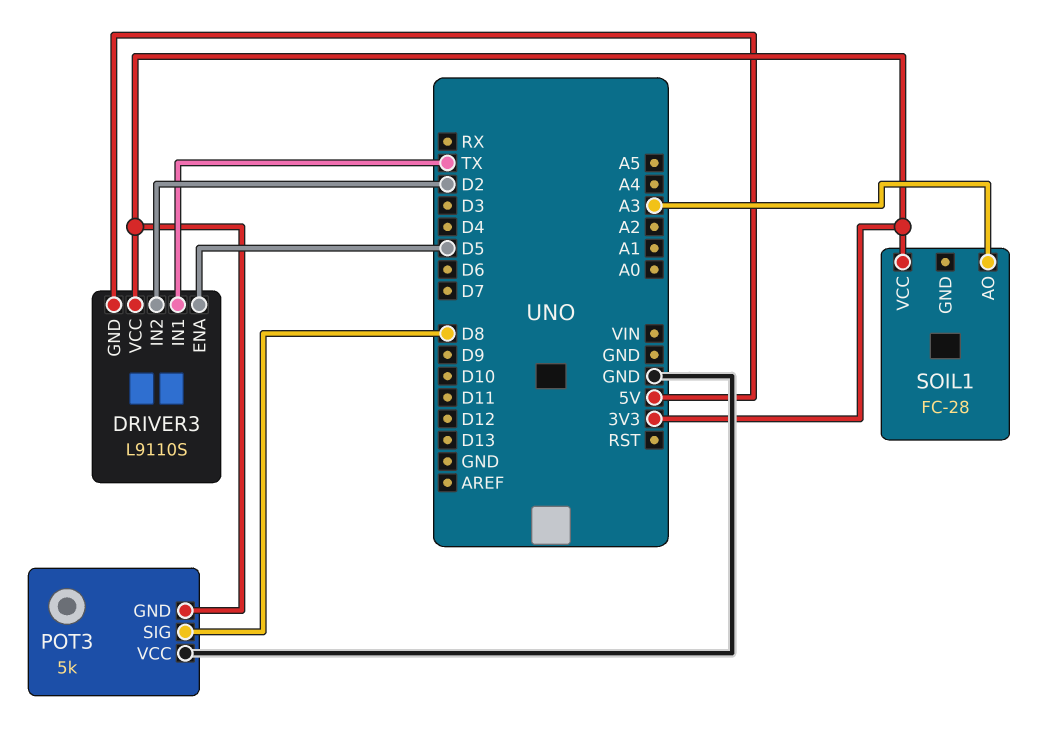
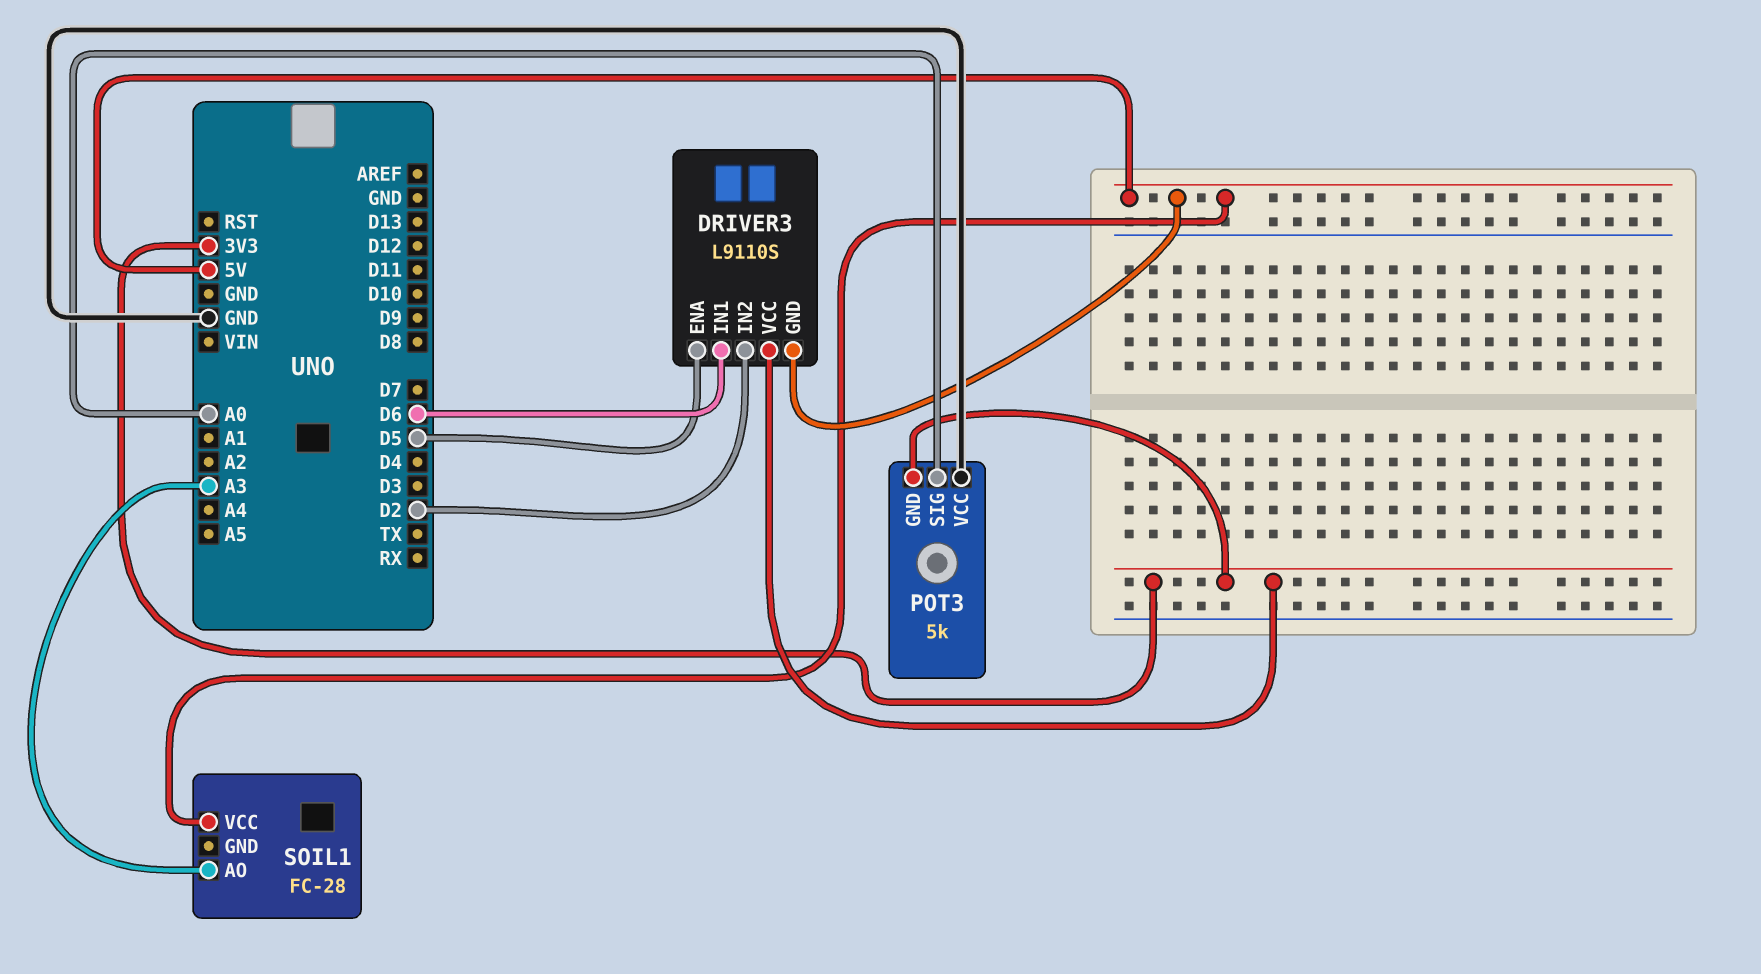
DRIVER3 pin IN1: TX -> D6
POT3 pin SIG: D8 -> A0
SOIL1 pin VCC: 3V3 -> 5V

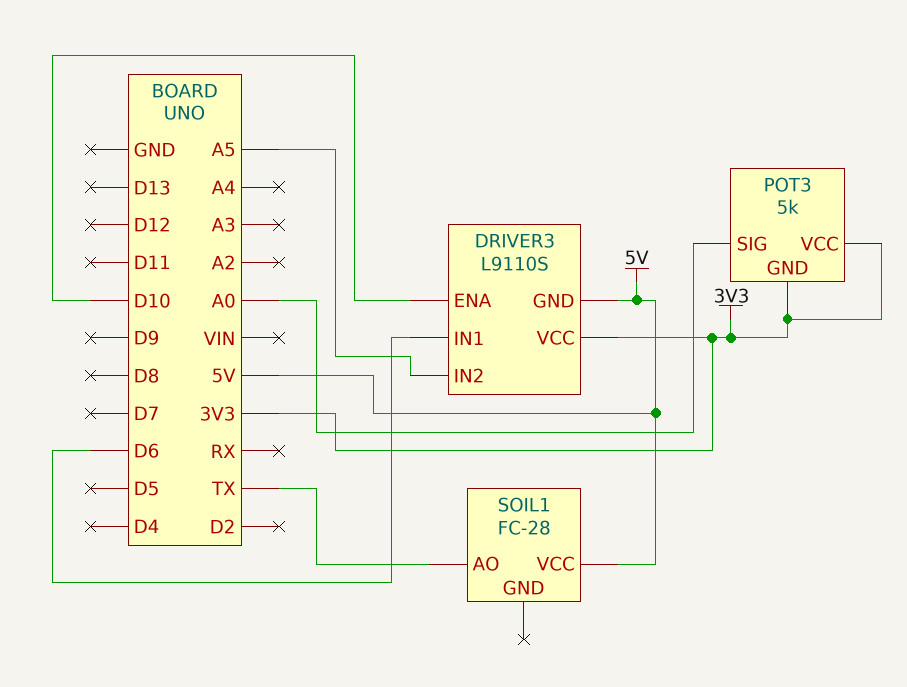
DRIVER3 pin ENA: D5 -> D10
DRIVER3 pin IN2: D2 -> A5
POT3 pin VCC: GND -> 3V3
SOIL1 pin AO: A3 -> TX

